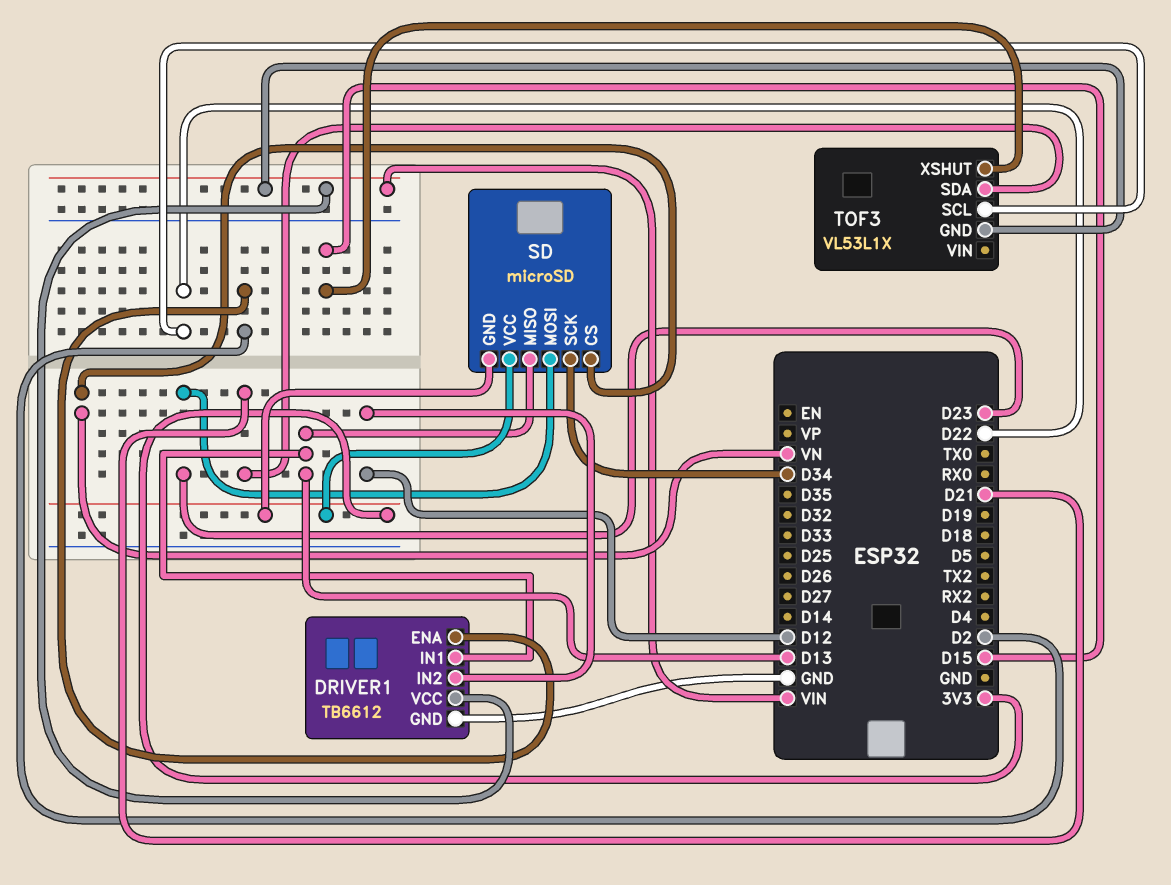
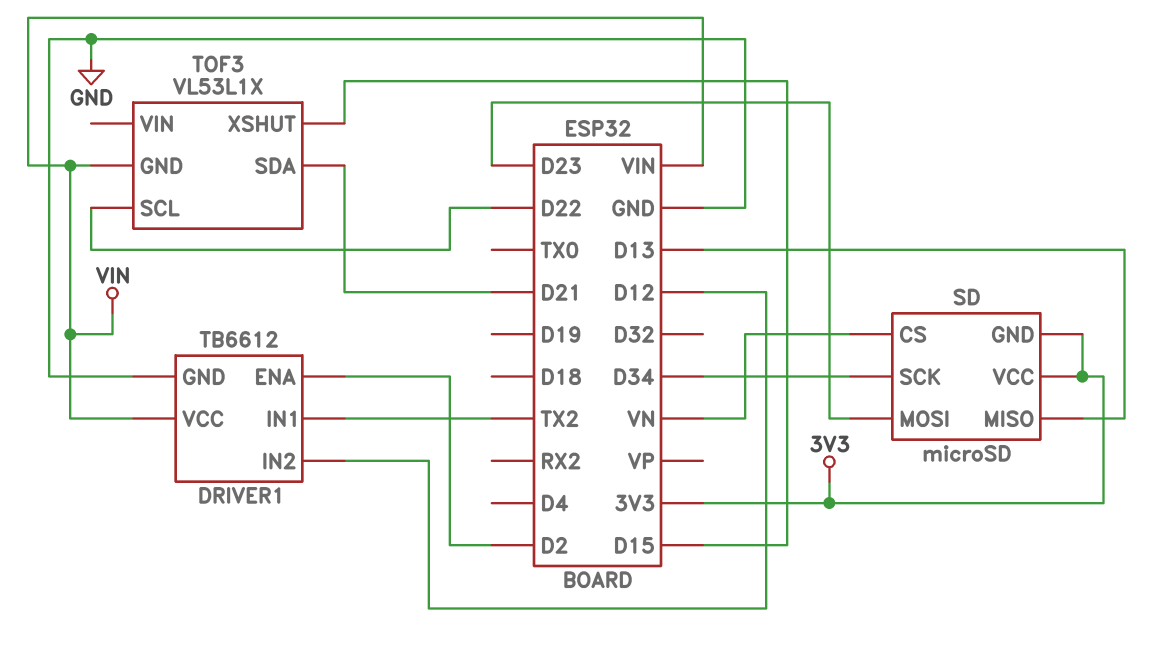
DRIVER1 pin IN1: D13 -> TX2

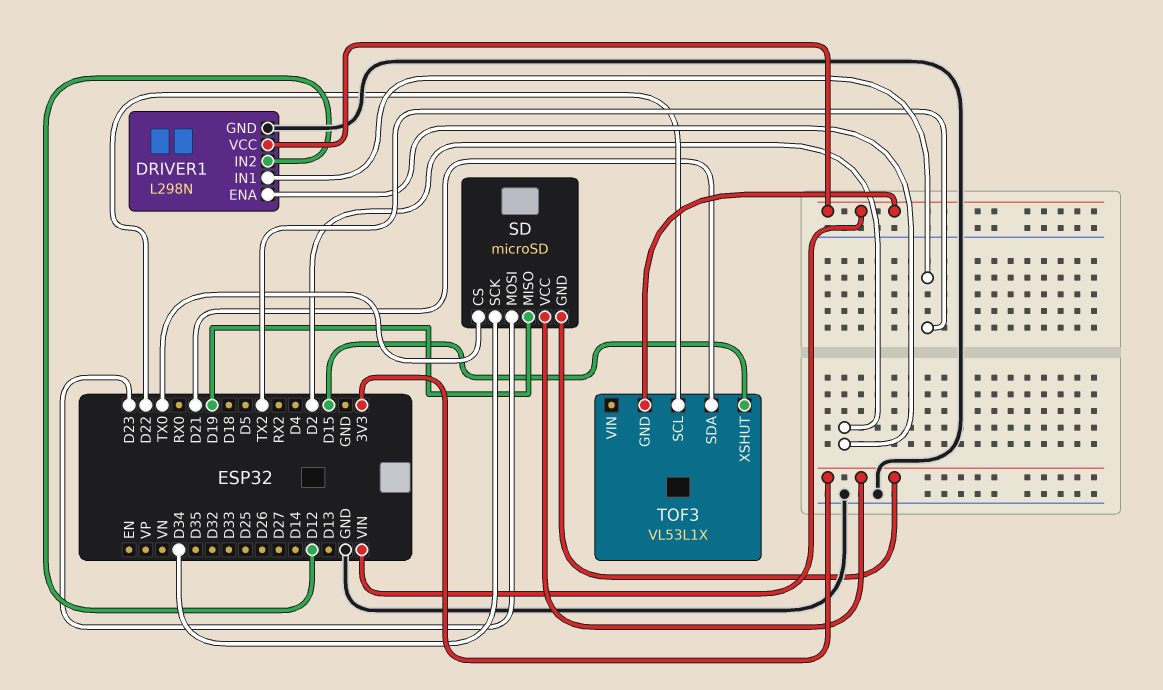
DRIVER1: TB6612 -> L298N
SD pin CS: VN -> TX0
SD pin MISO: D13 -> D19

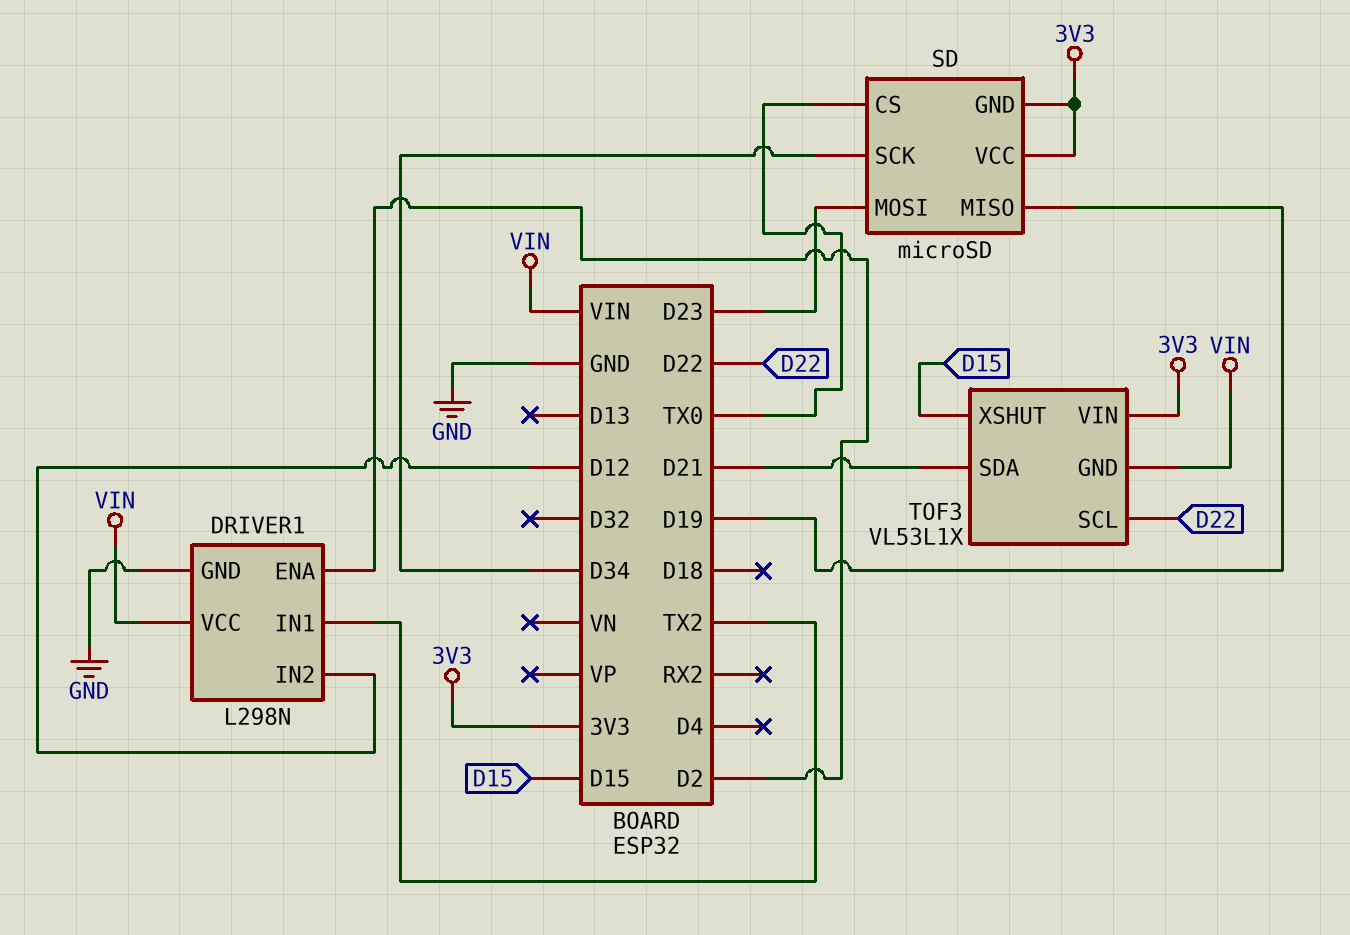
TOF3 pin VIN: none -> 3V3

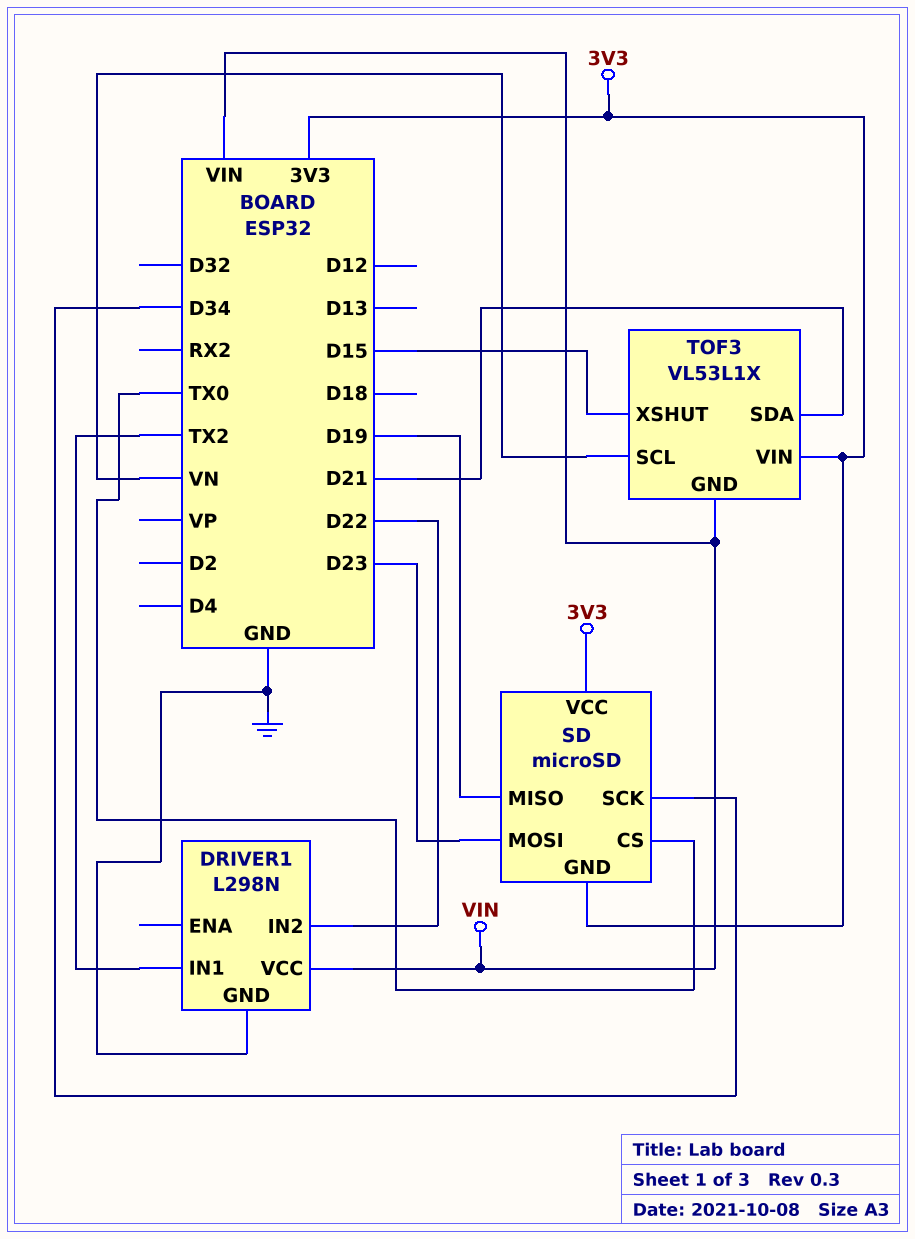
DRIVER1 pin ENA: D2 -> none
DRIVER1 pin IN2: D12 -> D22
TOF3 pin SCL: D22 -> VN

